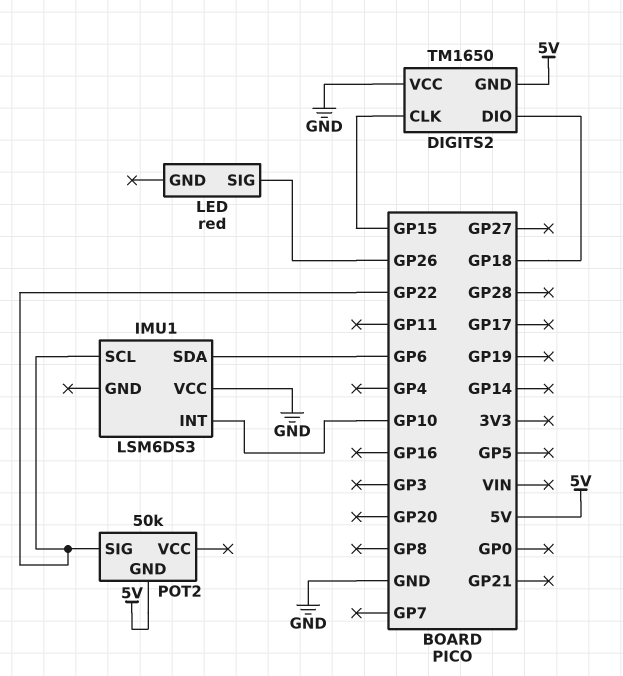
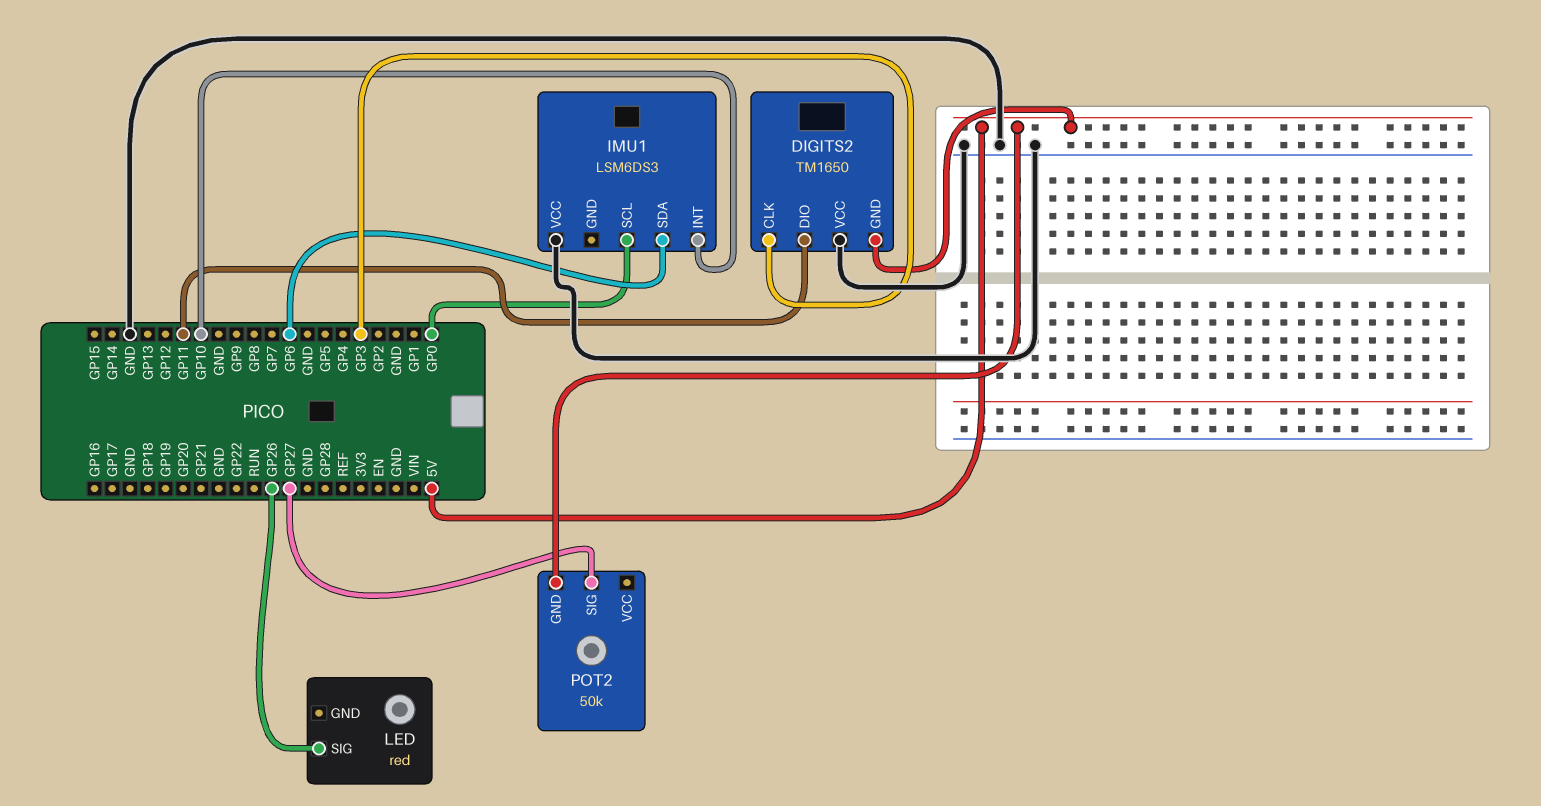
DIGITS2 pin CLK: GP15 -> GP3
DIGITS2 pin DIO: GP18 -> GP11
IMU1 pin SCL: GP22 -> GP0
POT2 pin SIG: GP22 -> GP27

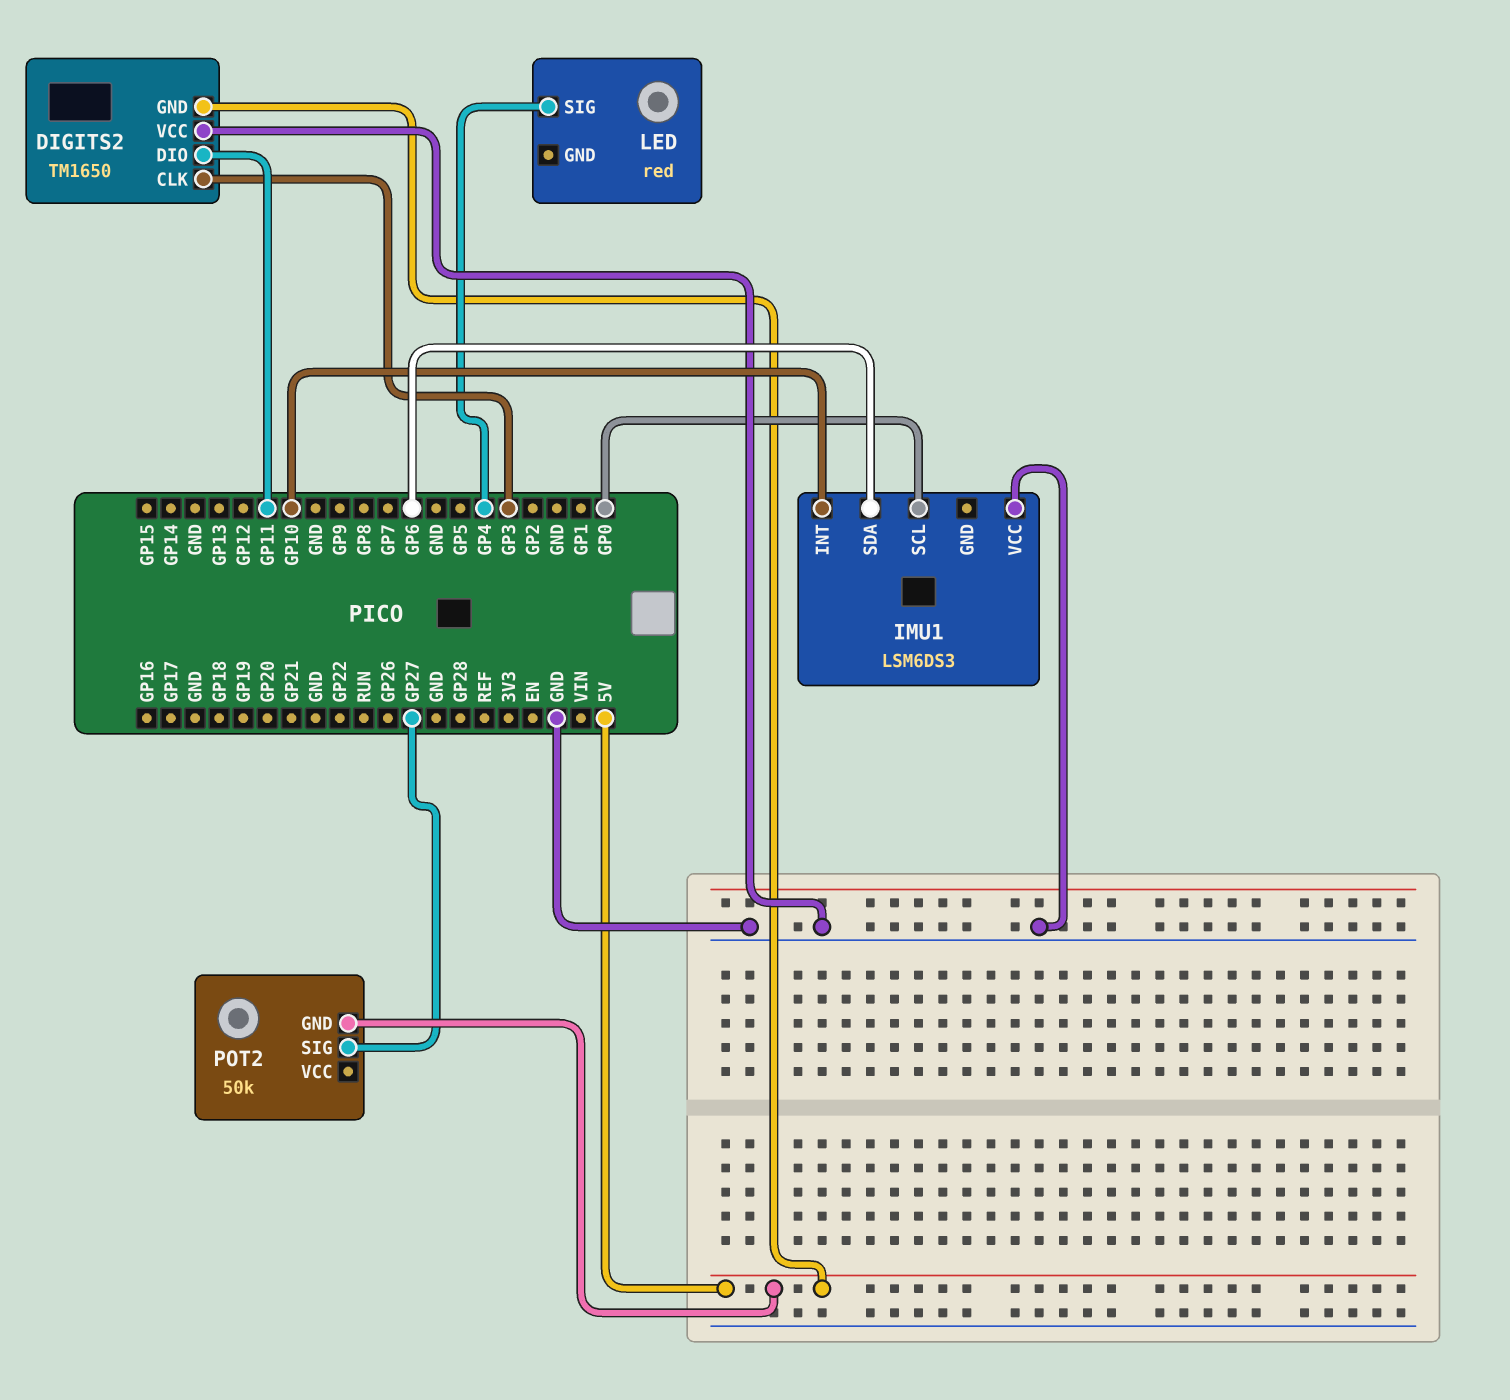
LED pin SIG: GP26 -> GP4

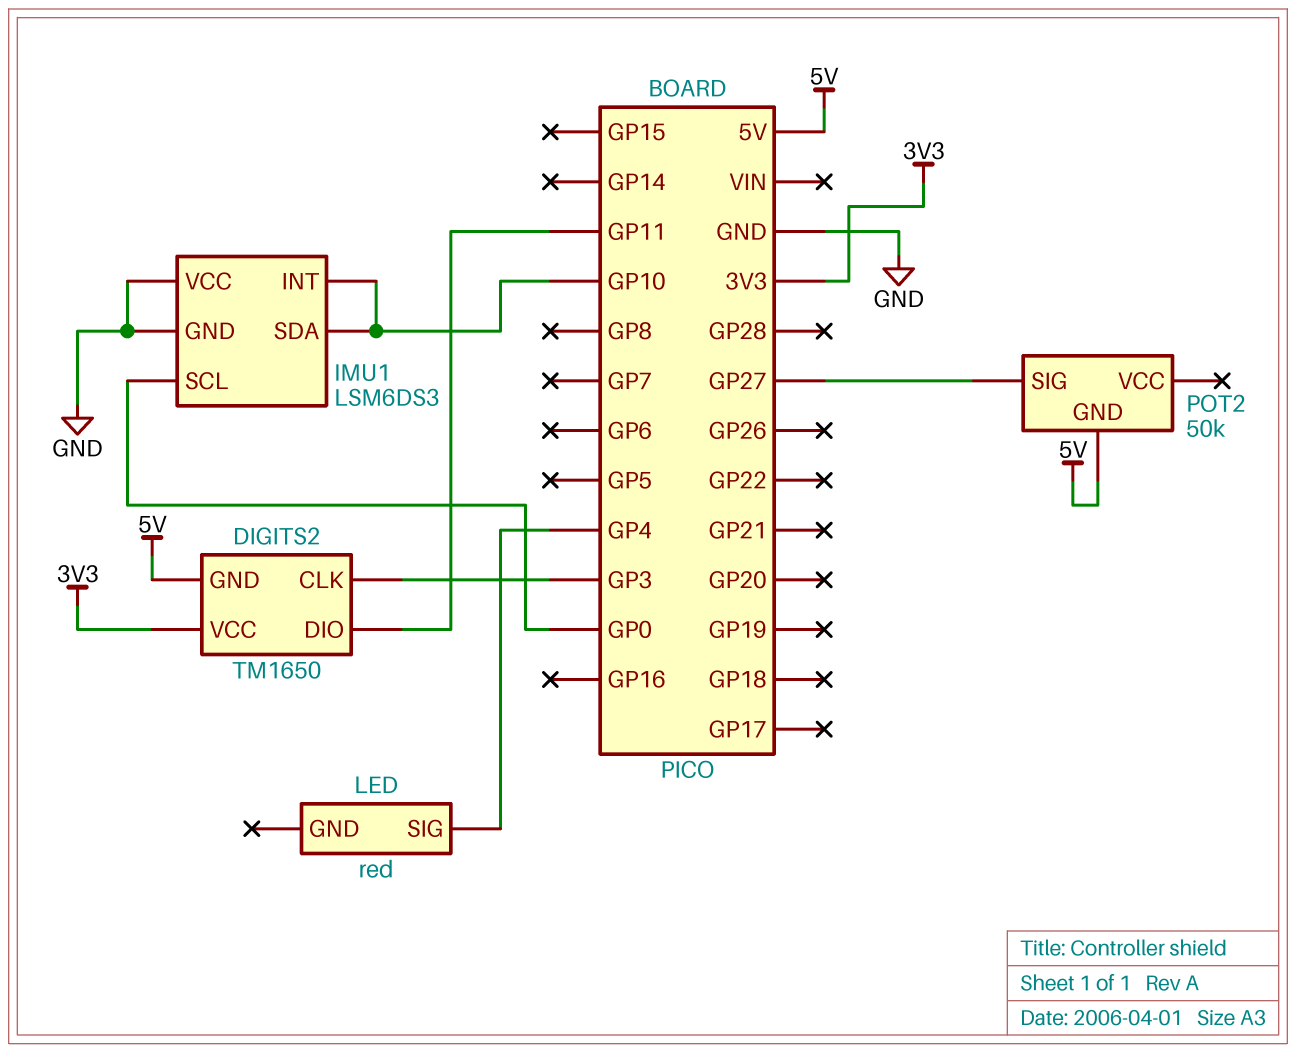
DIGITS2 pin VCC: GND -> 3V3
IMU1 pin GND: none -> GND
IMU1 pin SDA: GP6 -> GP10

